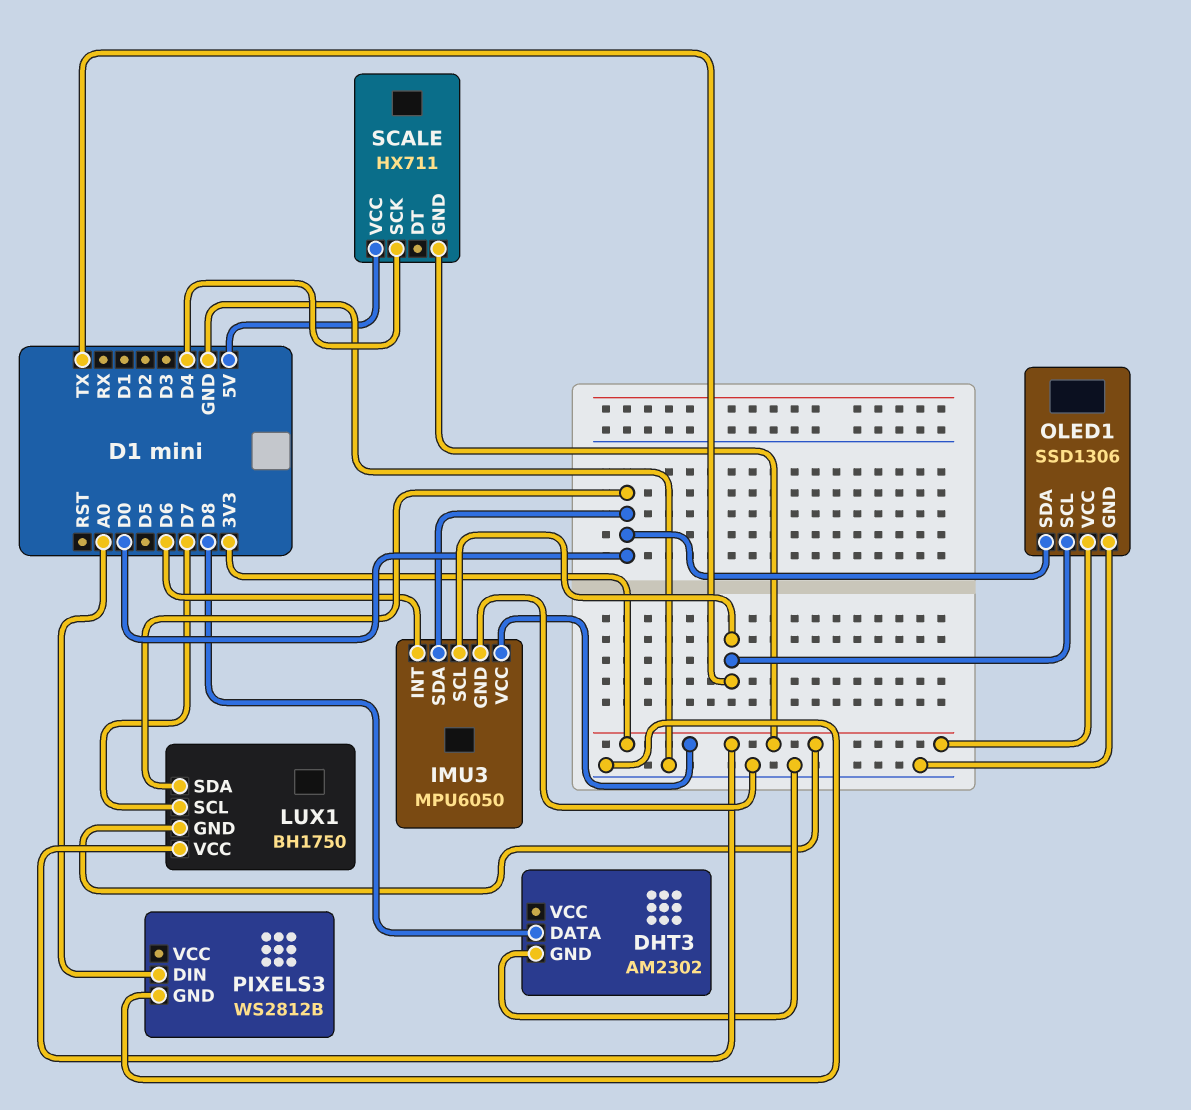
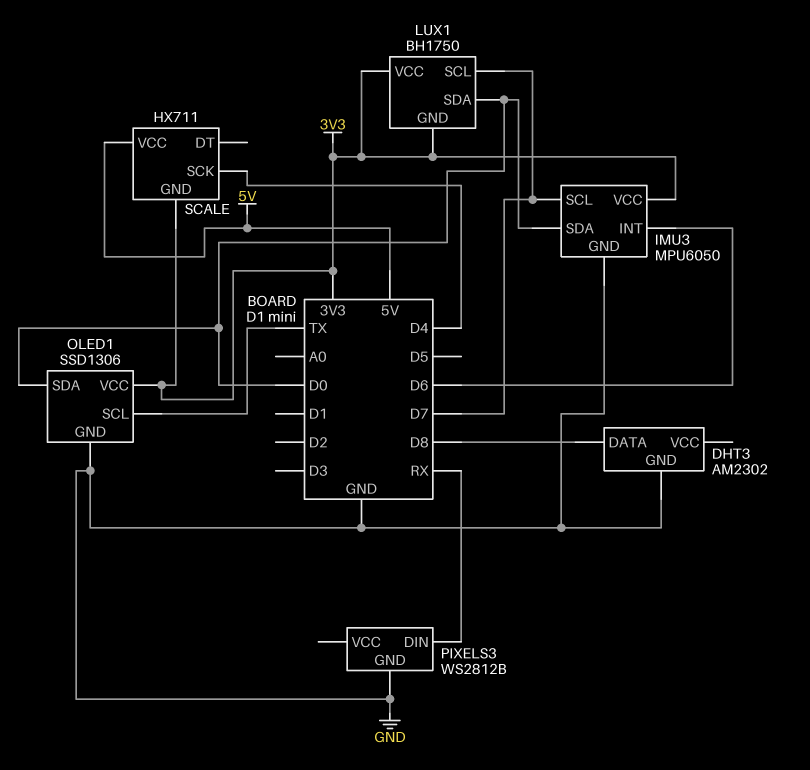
IMU3 pin SCL: TX -> D7
PIXELS3 pin DIN: A0 -> RX

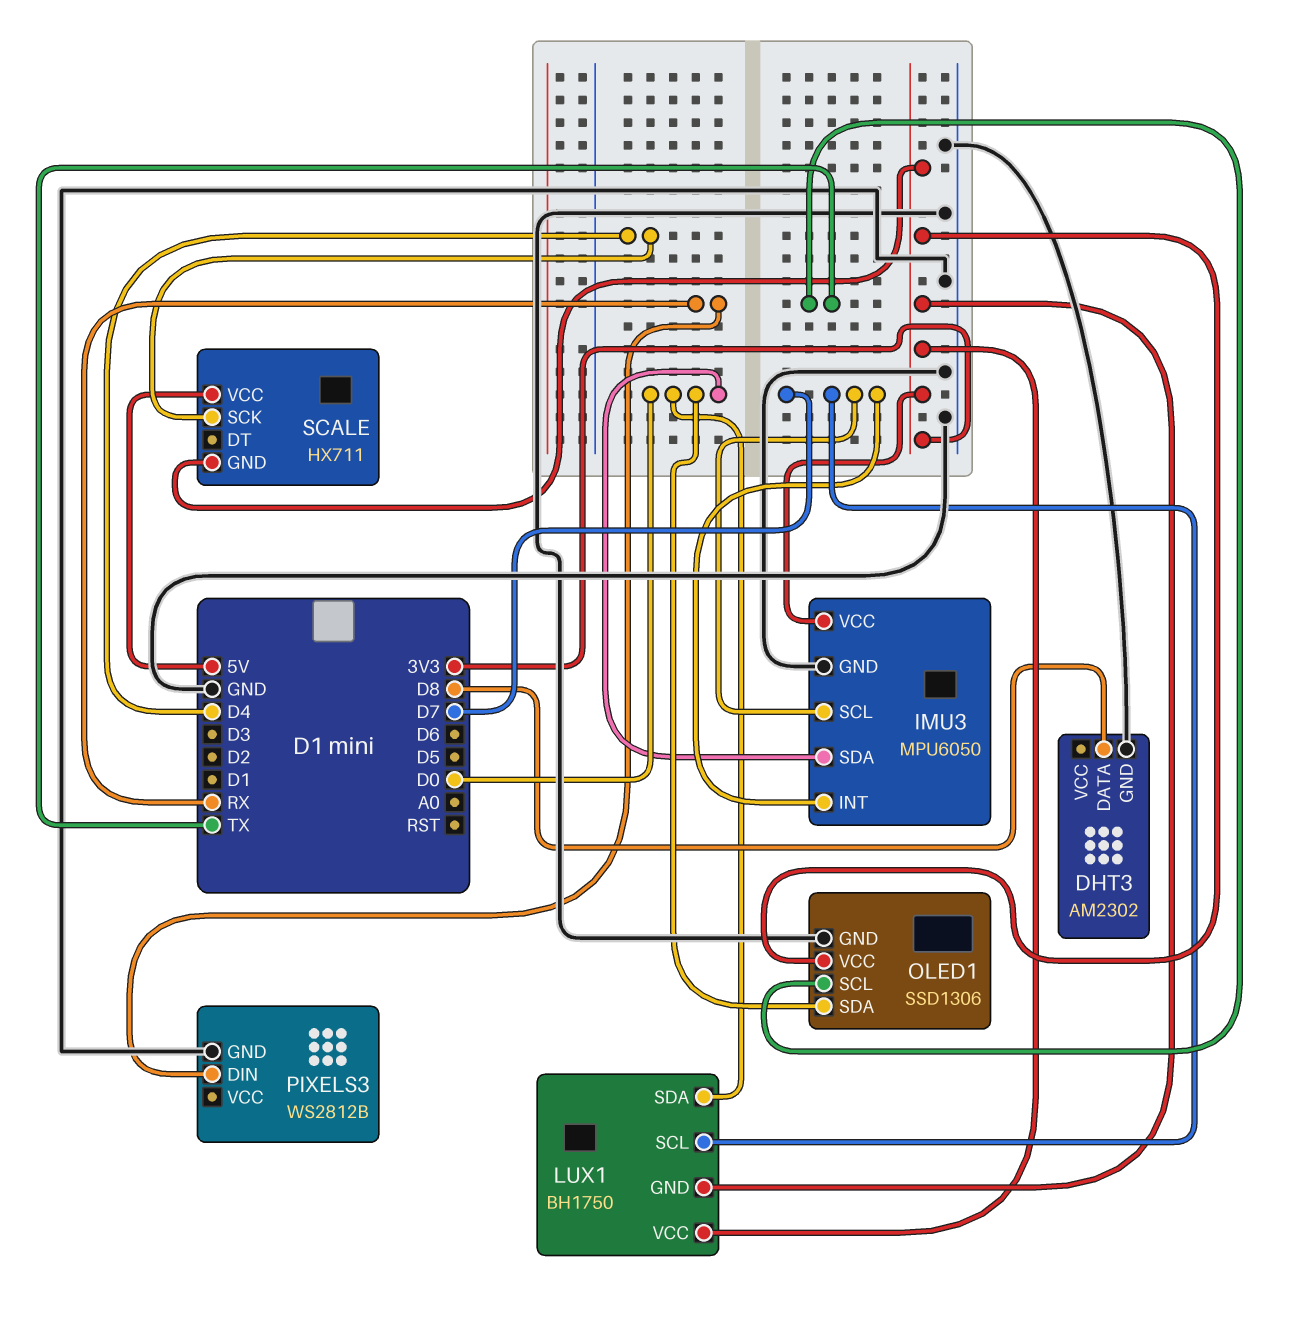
IMU3 pin INT: D6 -> D7

